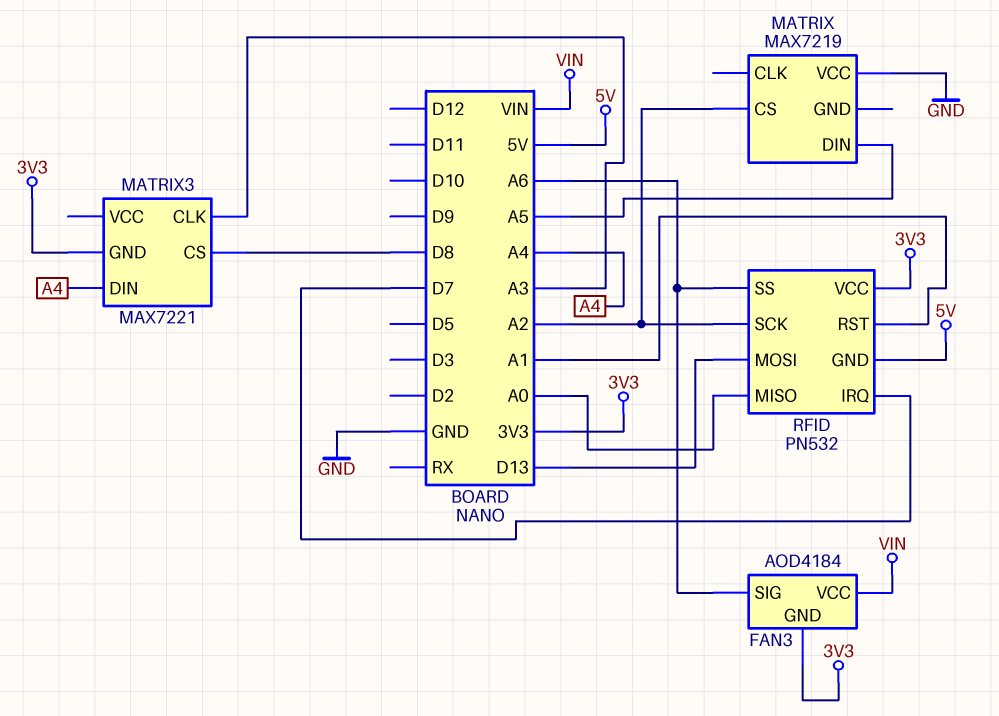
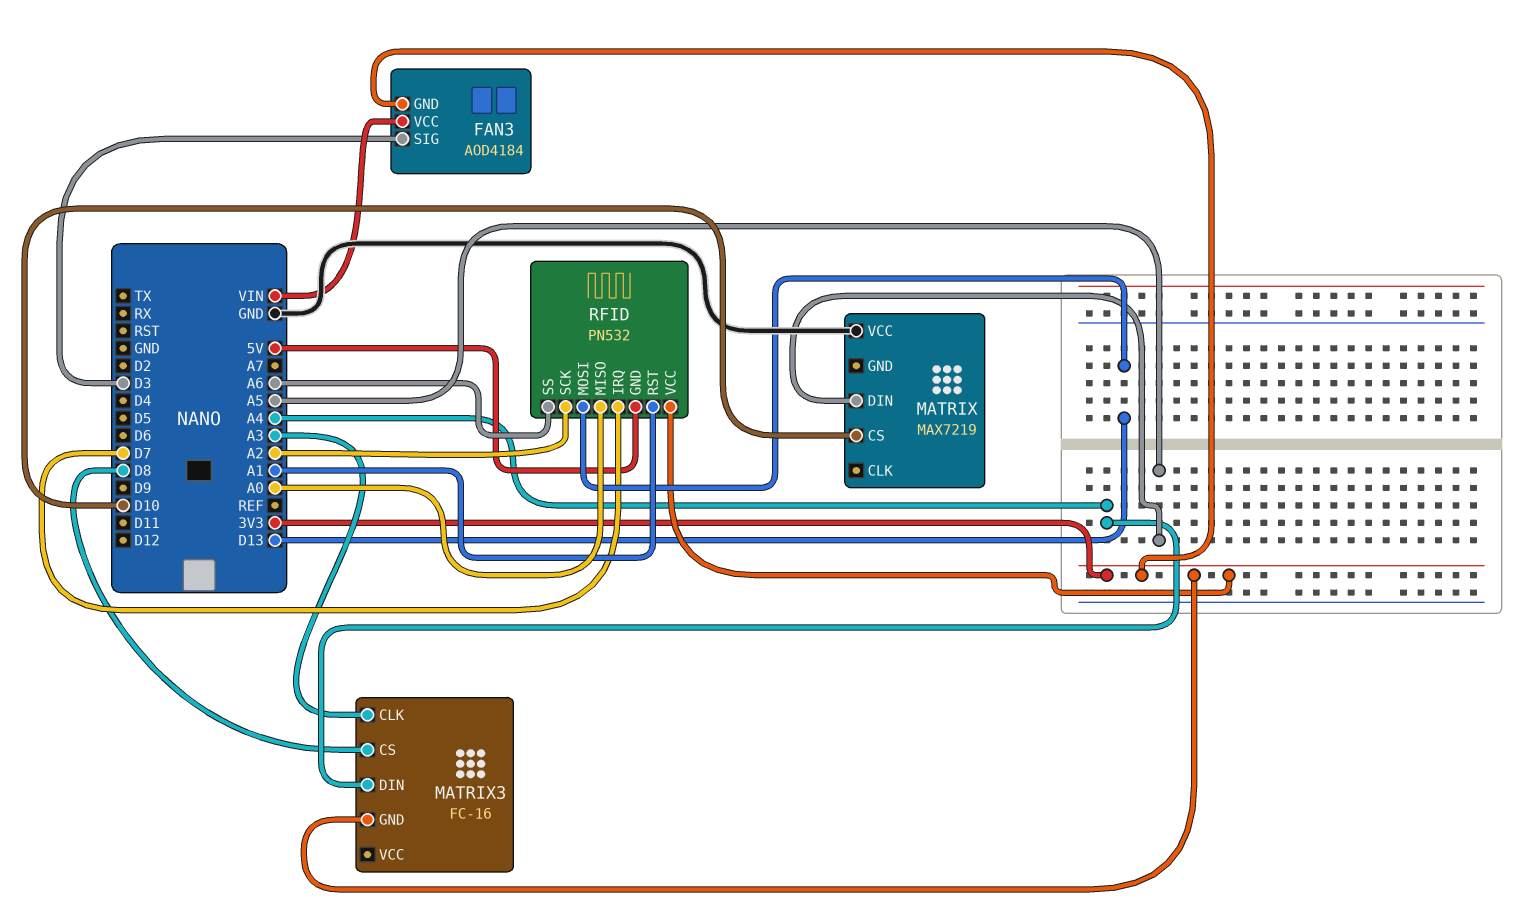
FAN3 pin SIG: A6 -> D3
MATRIX pin CS: A2 -> D10
MATRIX3: MAX7221 -> FC-16

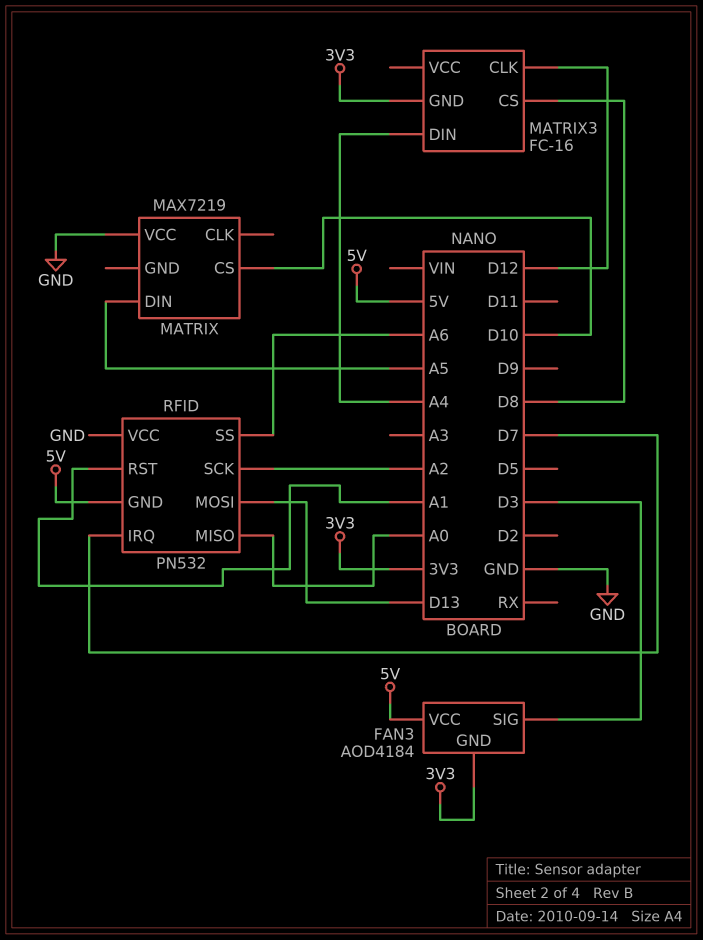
FAN3 pin VCC: VIN -> 5V
MATRIX3 pin CLK: A3 -> D12
RFID pin VCC: 3V3 -> GND

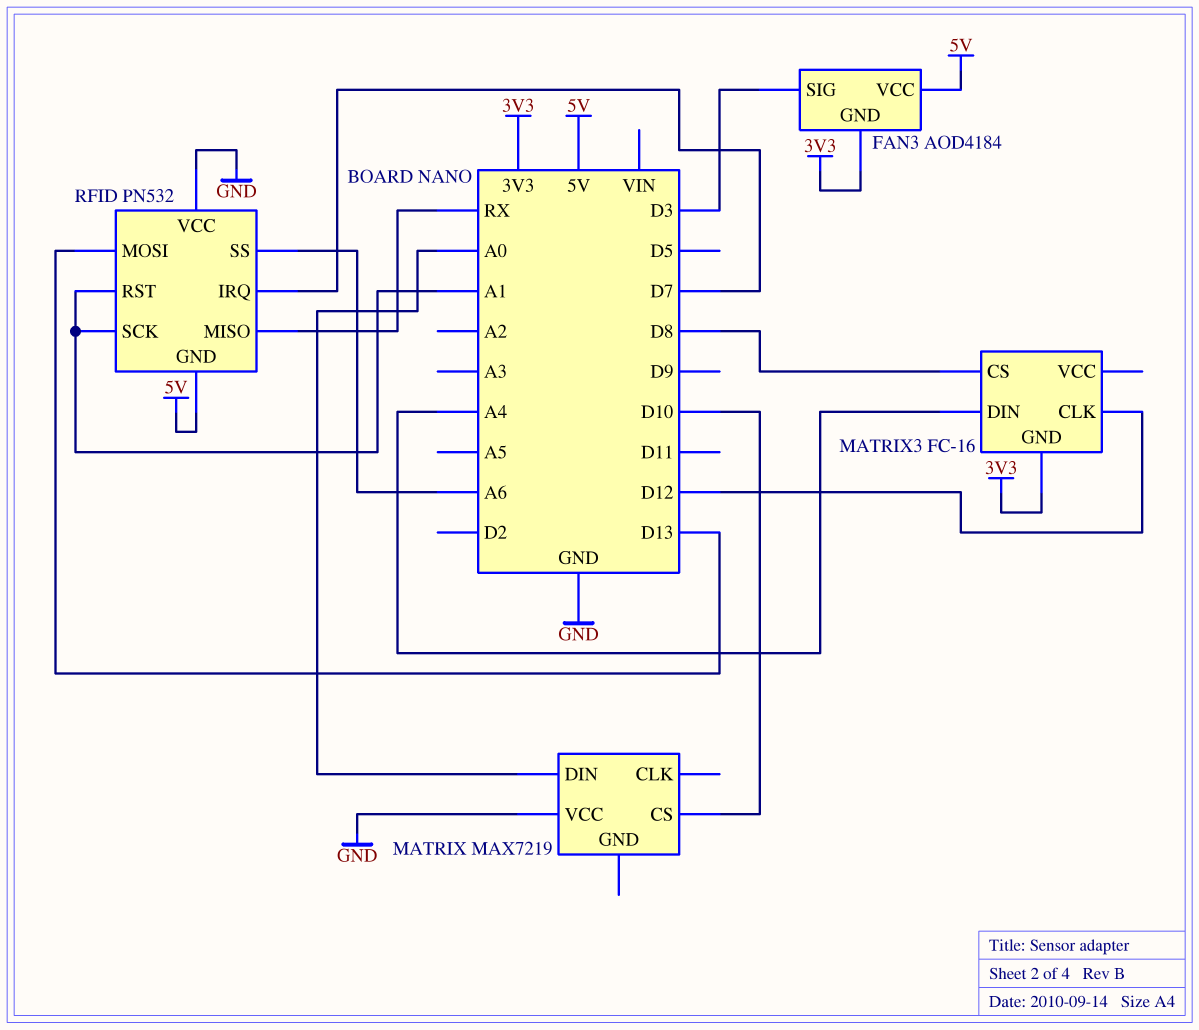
MATRIX pin DIN: A5 -> A0
RFID pin MISO: A0 -> RX
RFID pin SCK: A2 -> A1

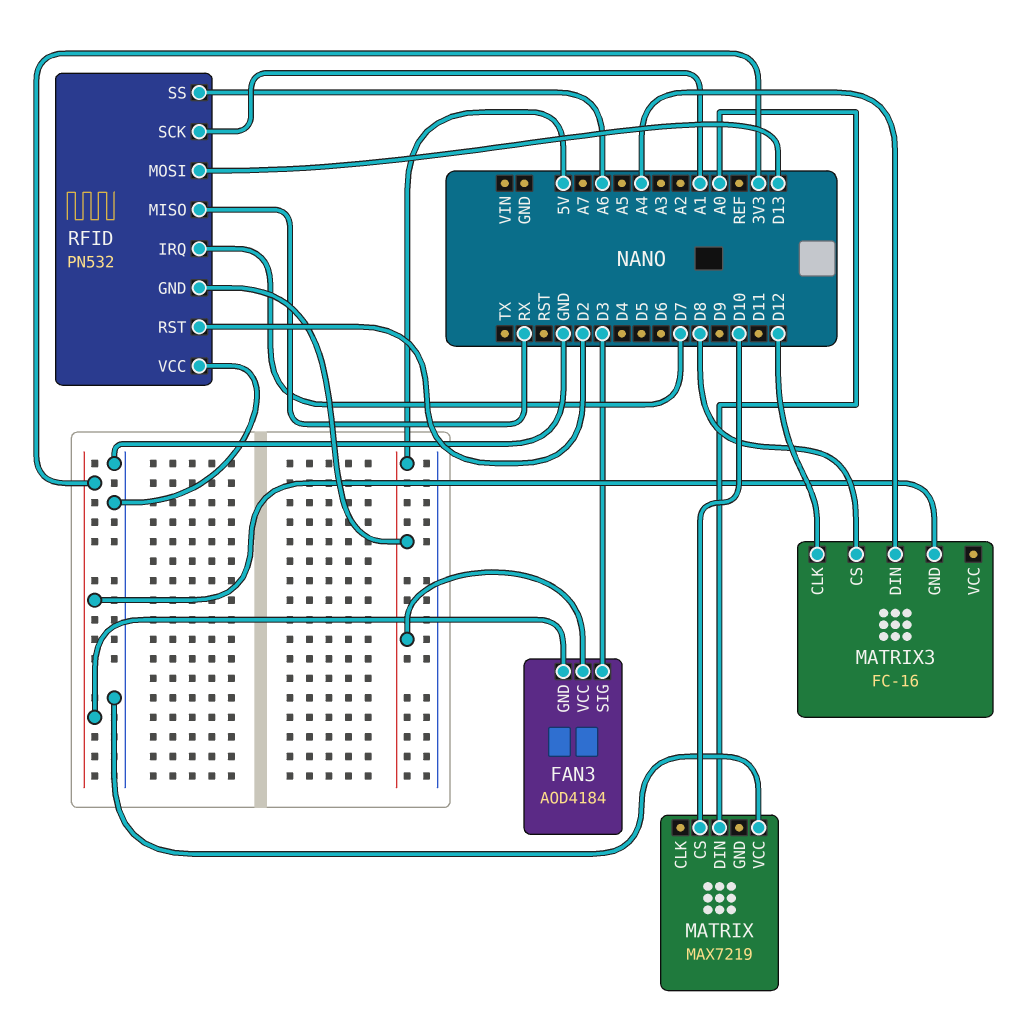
RFID pin RST: A1 -> D2

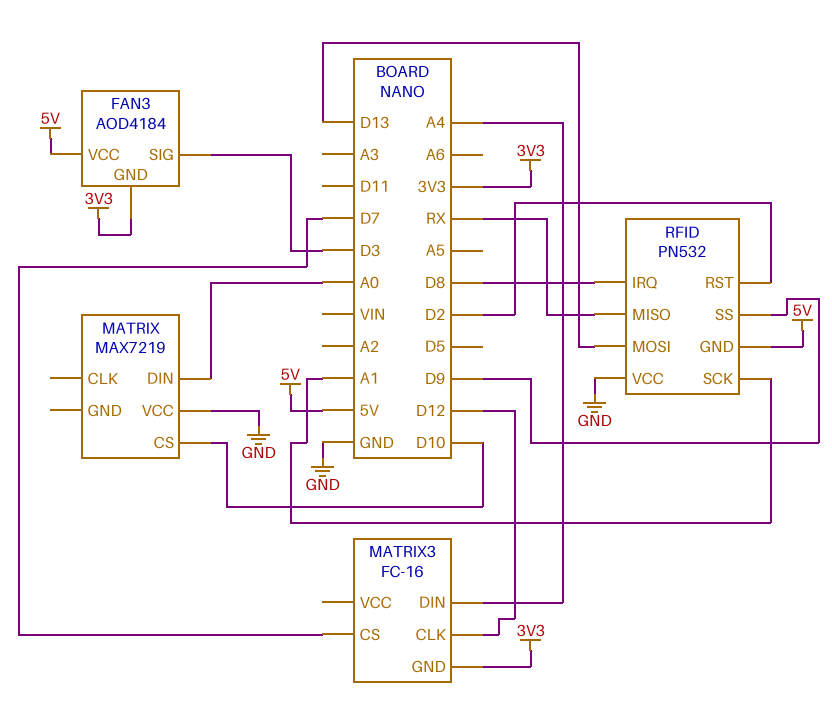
MATRIX3 pin CS: D8 -> D7
RFID pin IRQ: D7 -> D8
RFID pin SS: A6 -> D9

